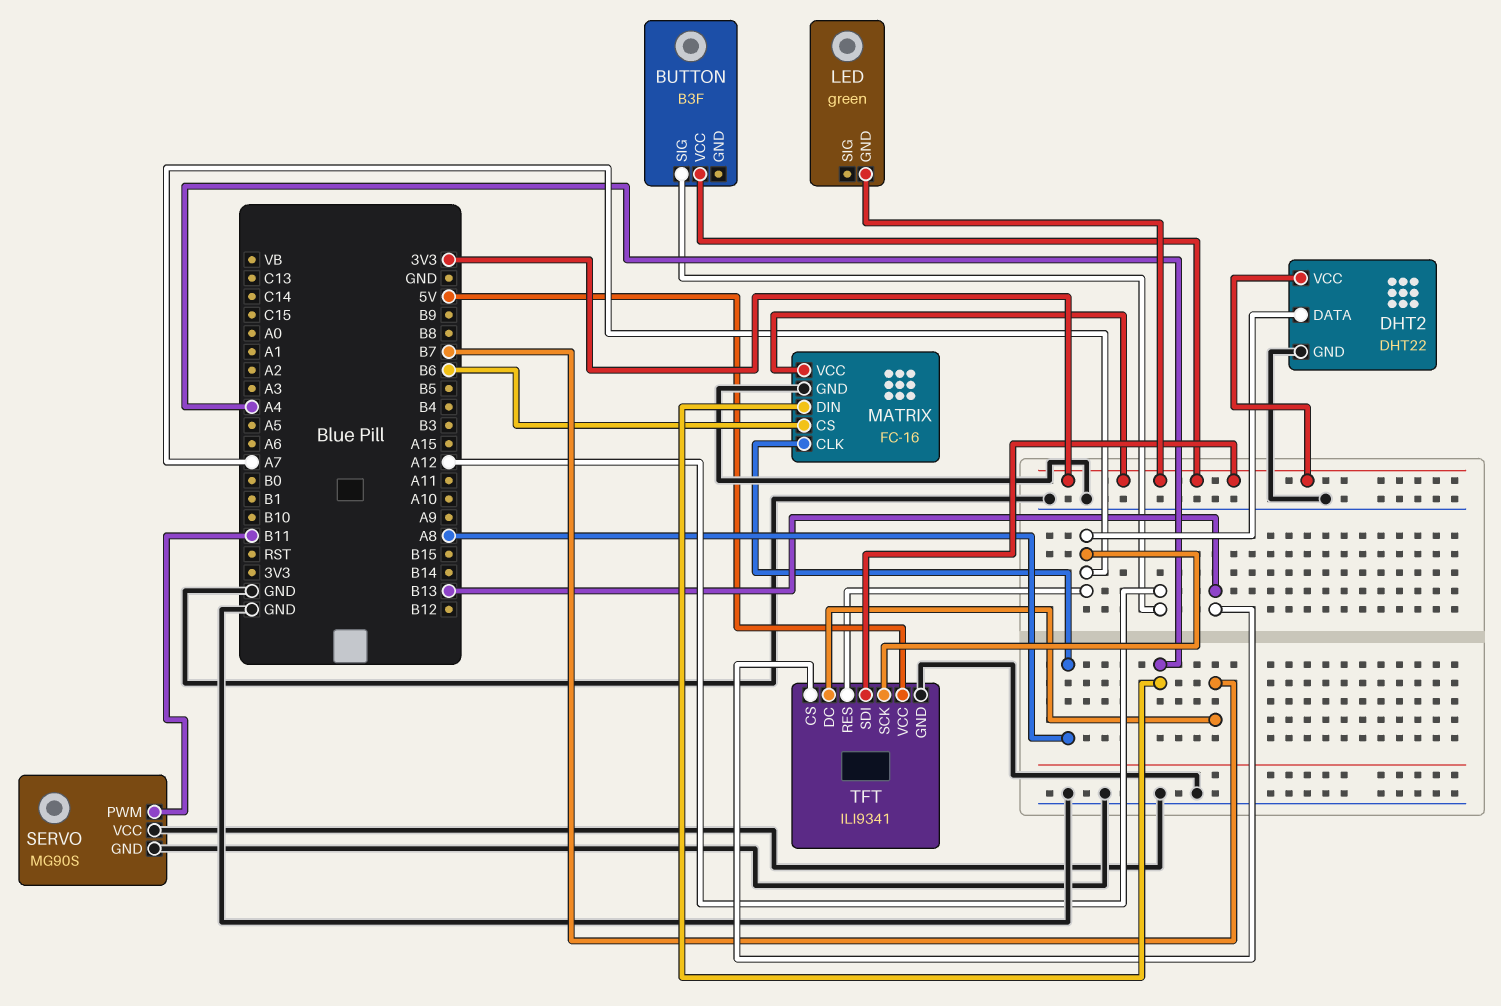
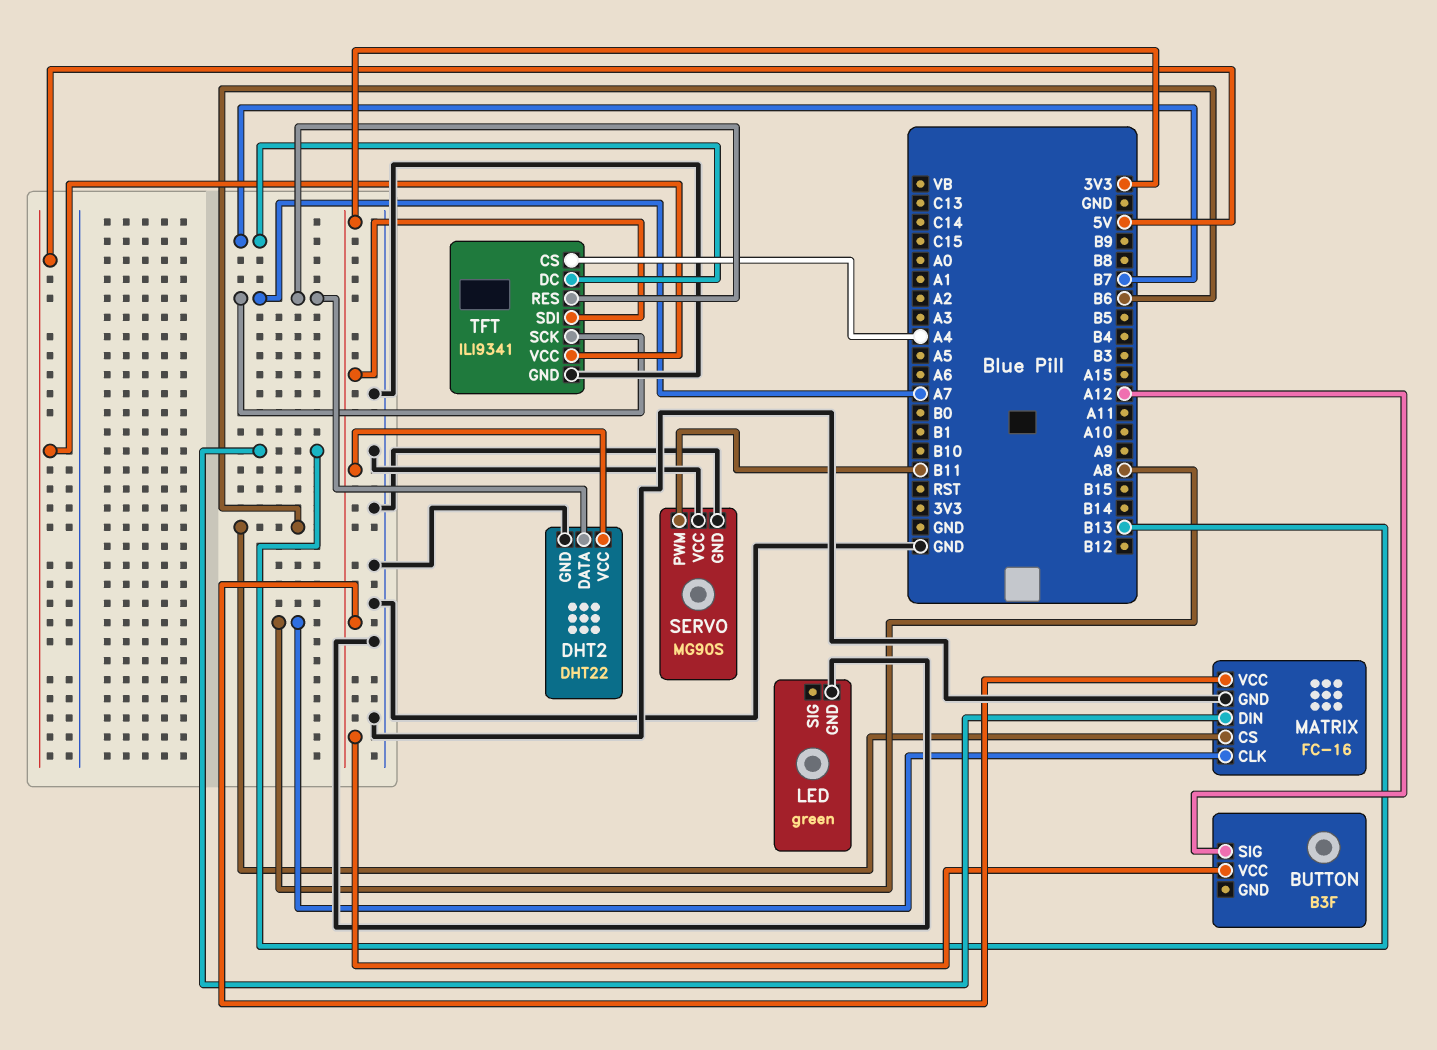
LED pin GND: 3V3 -> GND
MATRIX pin DIN: A4 -> B13
TFT pin CS: B13 -> A4

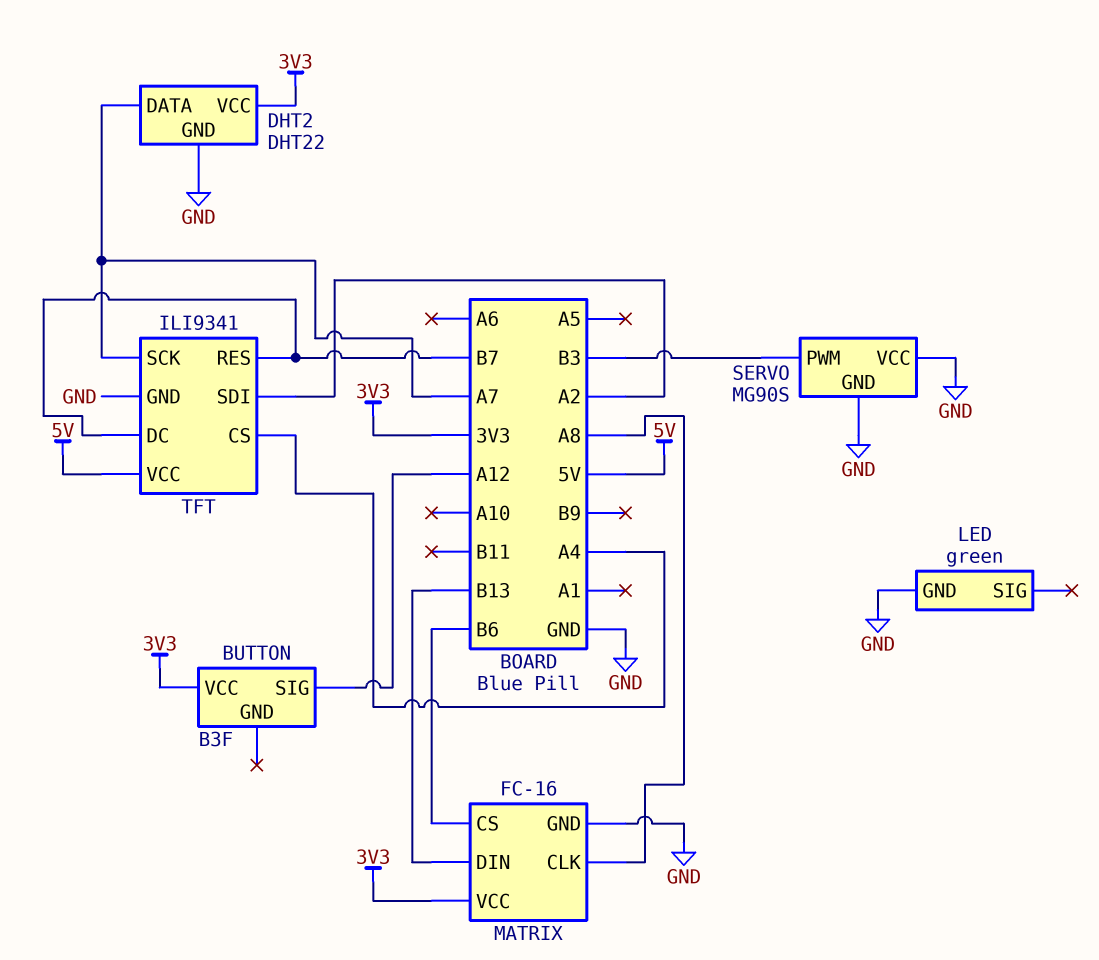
SERVO pin PWM: B11 -> B3
TFT pin RES: A7 -> B7
TFT pin SDI: 3V3 -> A2

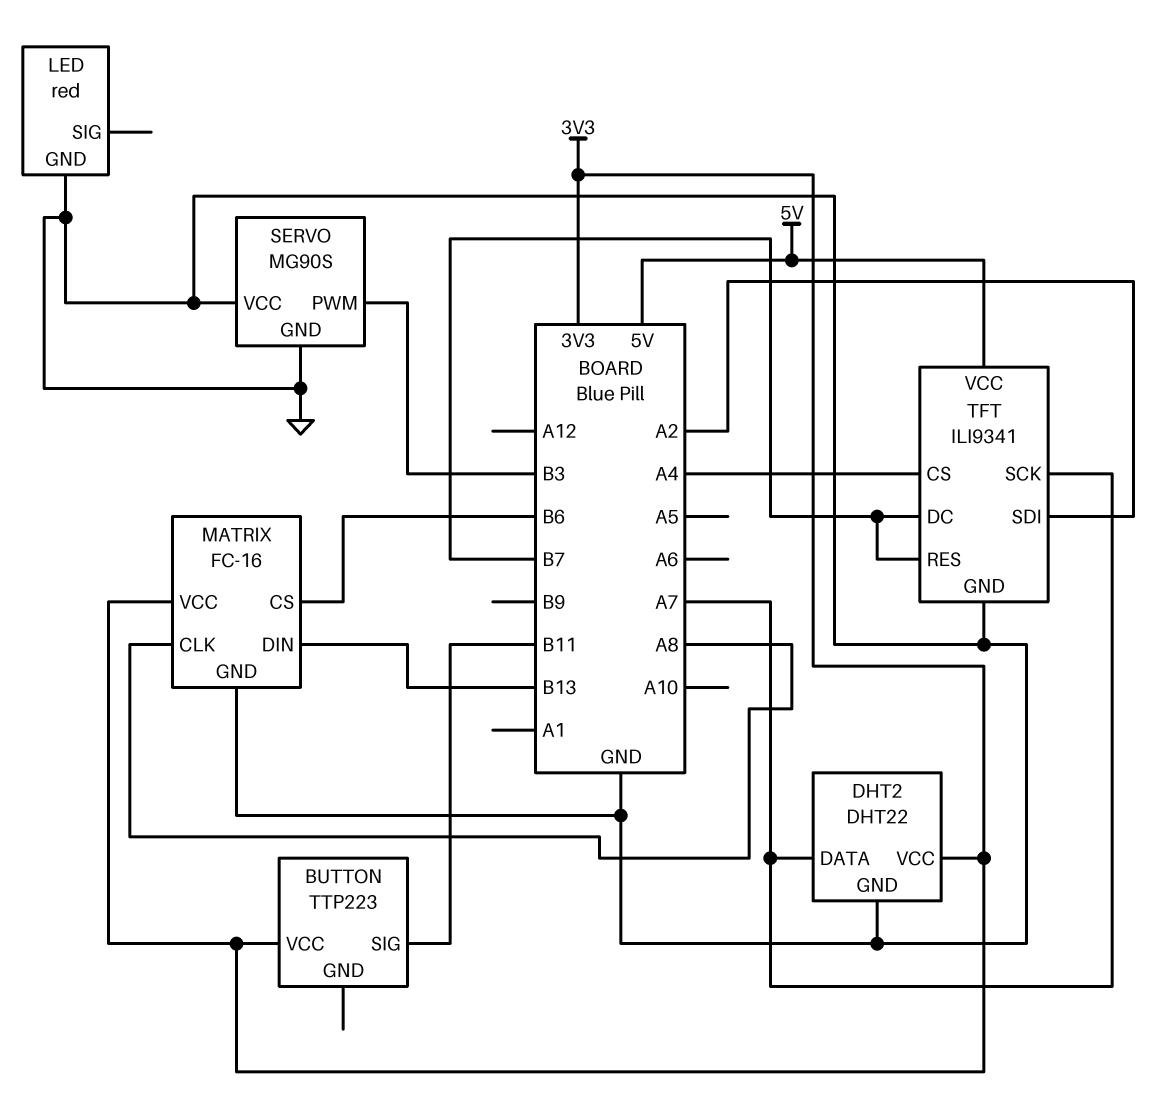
BUTTON: B3F -> TTP223
BUTTON pin SIG: A12 -> B11
LED: green -> red

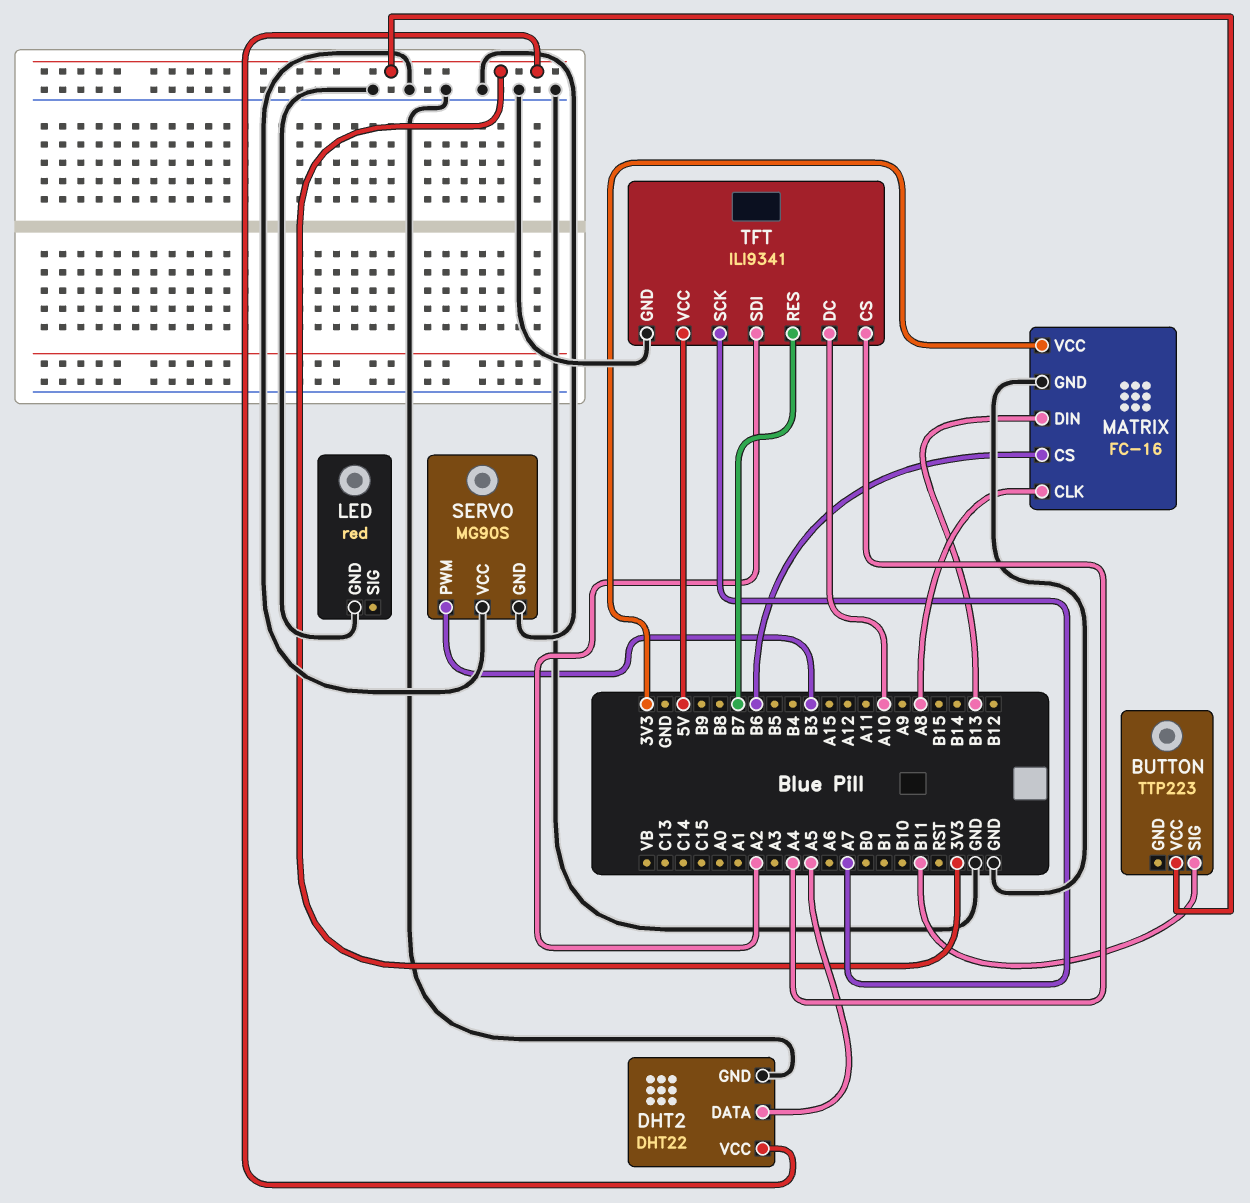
DHT2 pin DATA: A7 -> A5
TFT pin DC: B7 -> A10

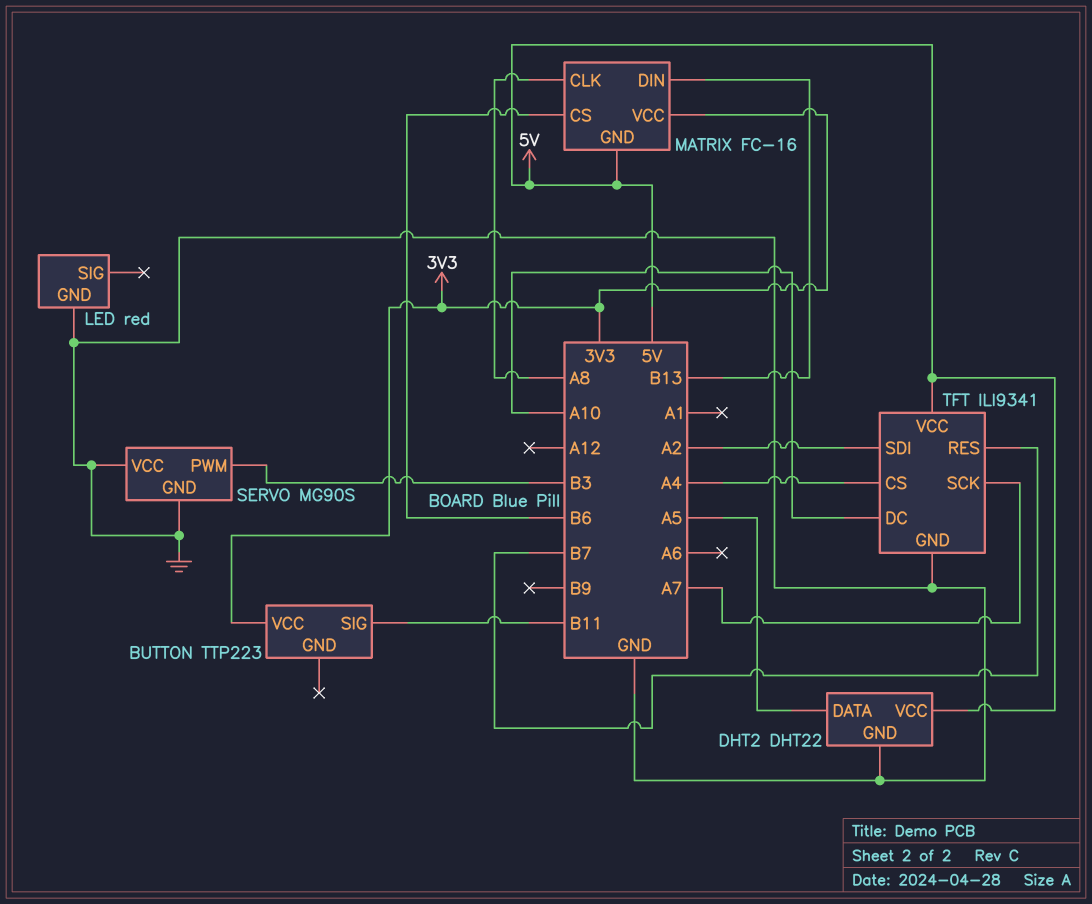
DHT2 pin VCC: 3V3 -> 5V
MATRIX pin GND: GND -> 5V

